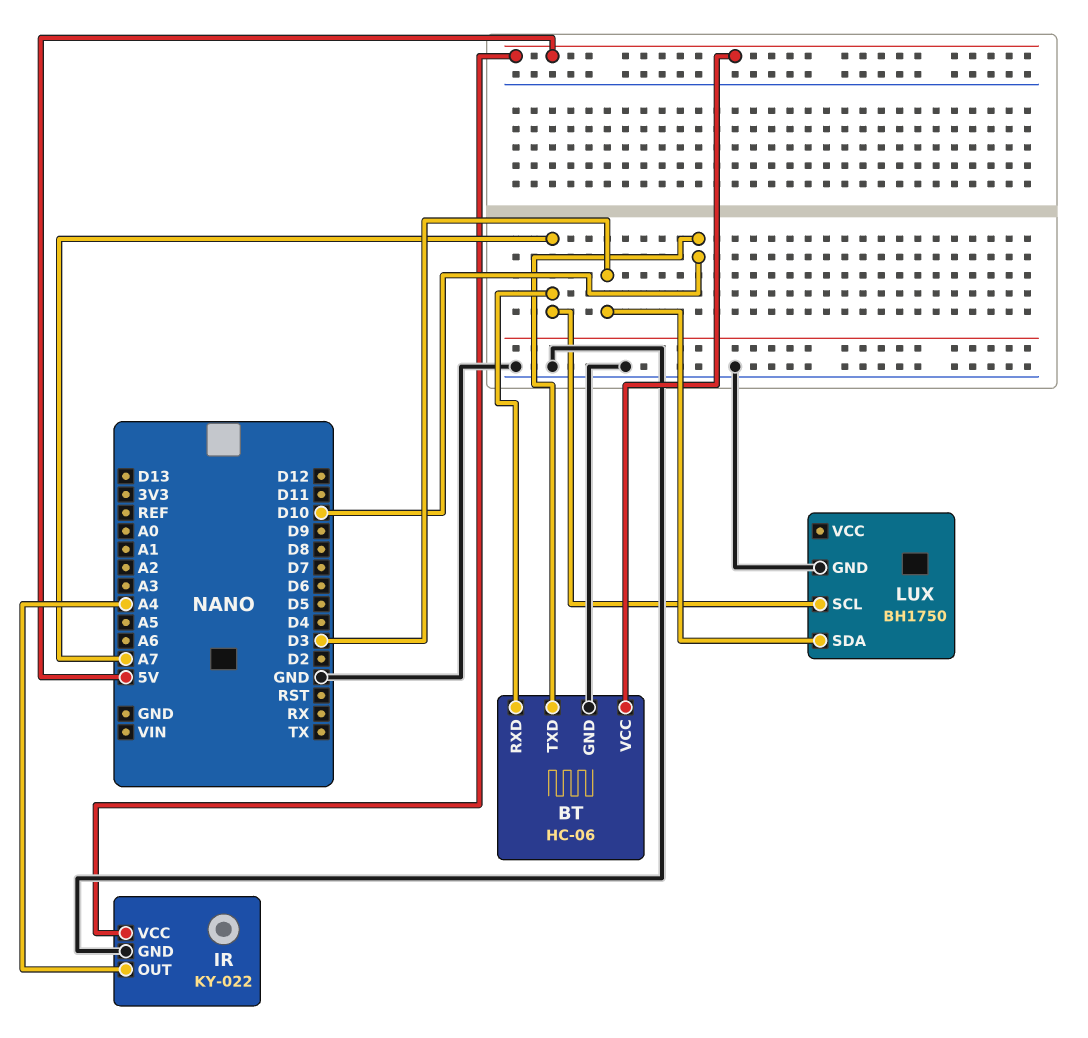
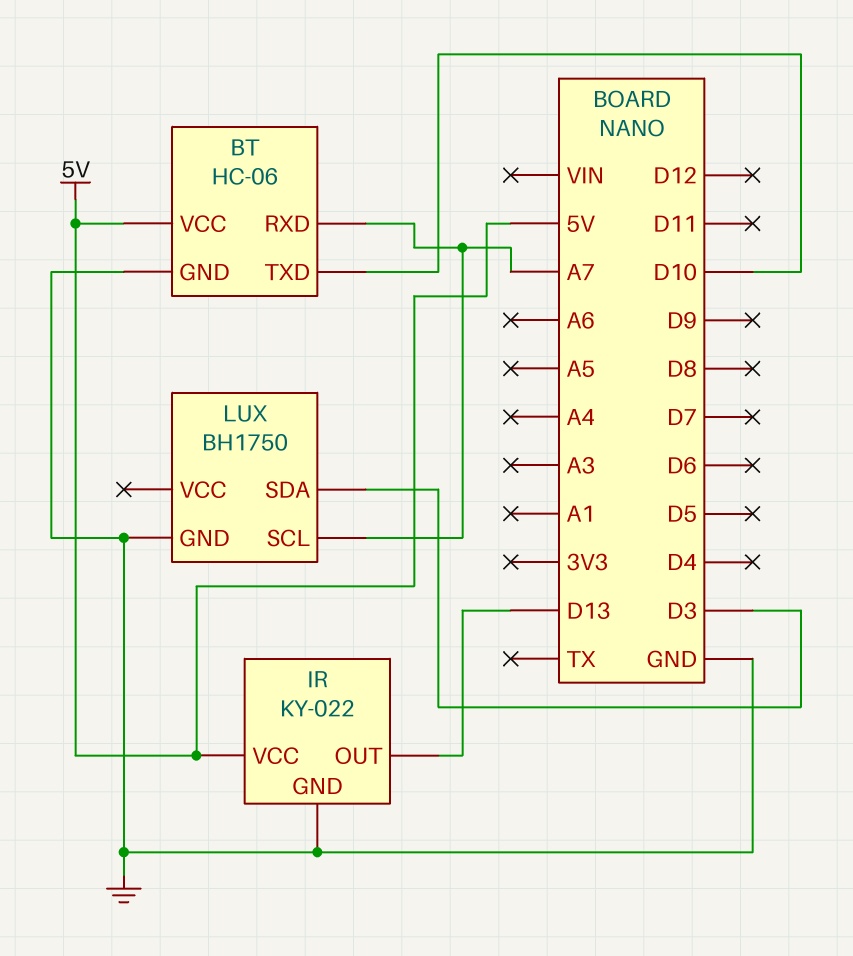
IR pin OUT: A4 -> D13

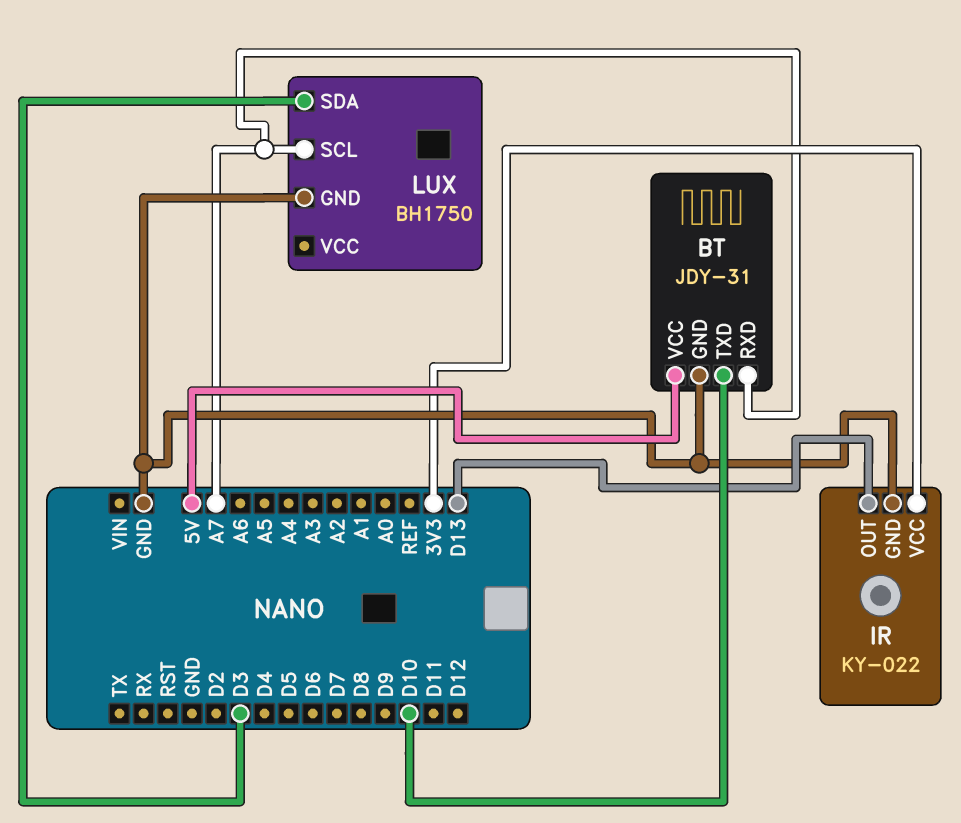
BT: HC-06 -> JDY-31
IR pin VCC: 5V -> 3V3

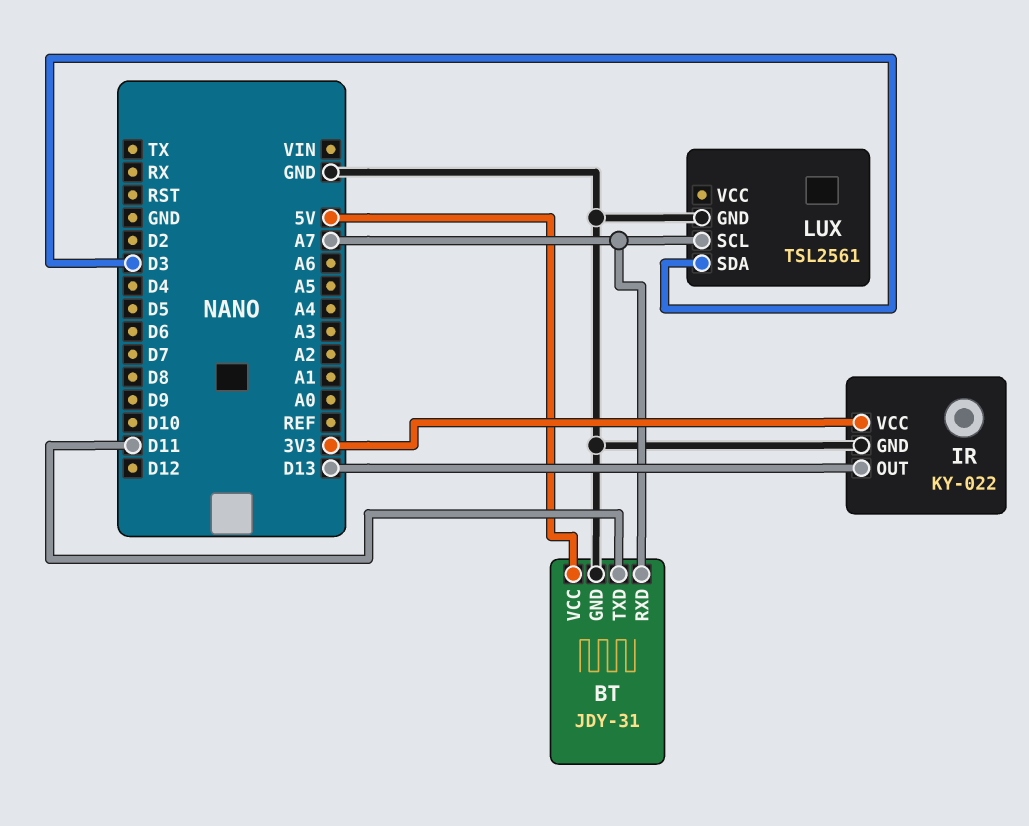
BT pin TXD: D10 -> D11
LUX: BH1750 -> TSL2561

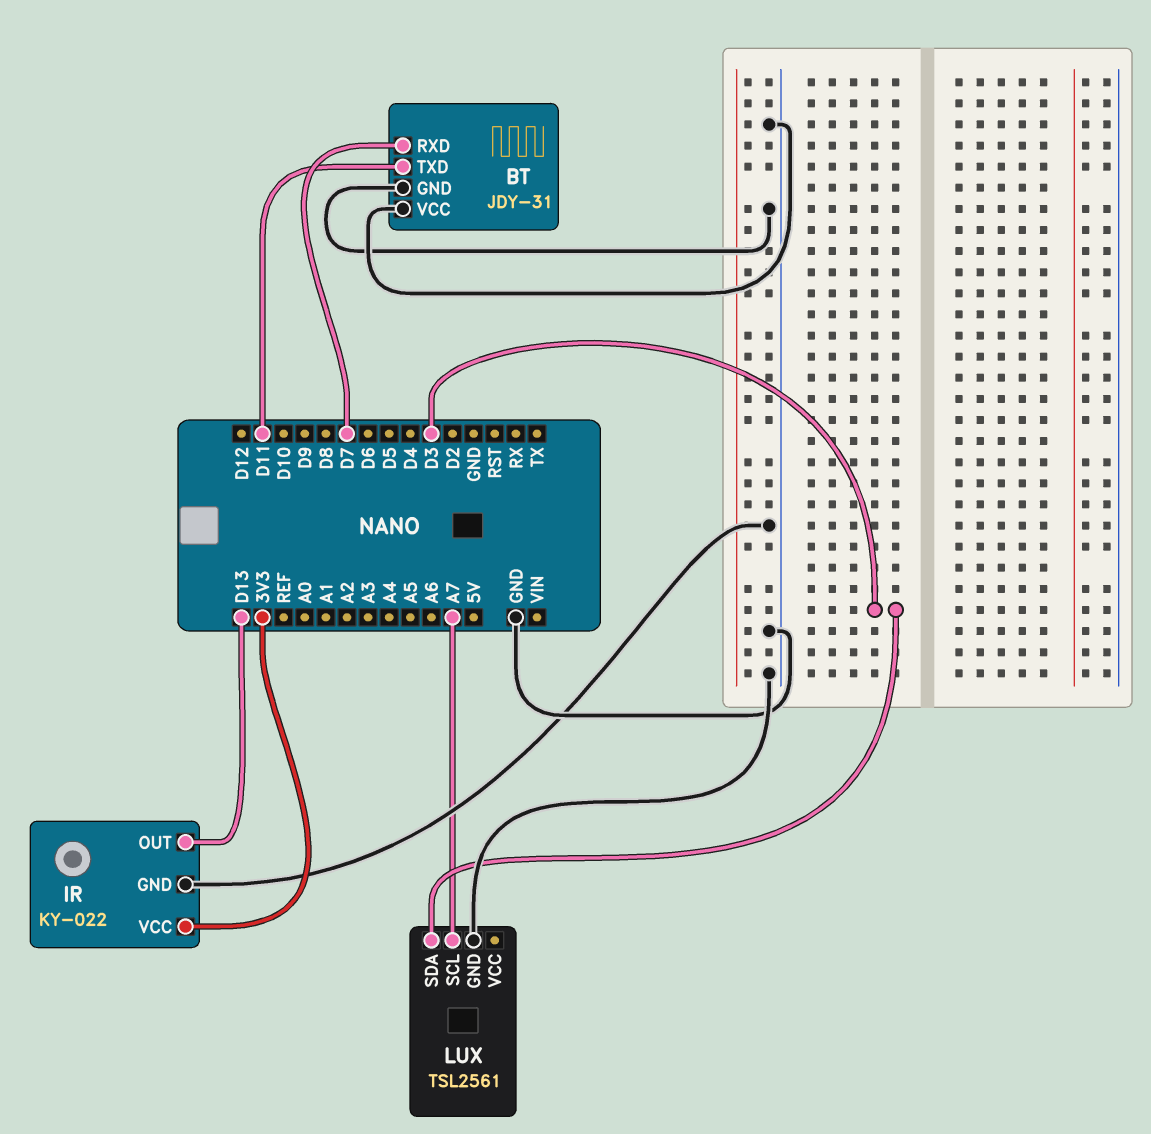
BT pin RXD: A7 -> D7
BT pin VCC: 5V -> GND

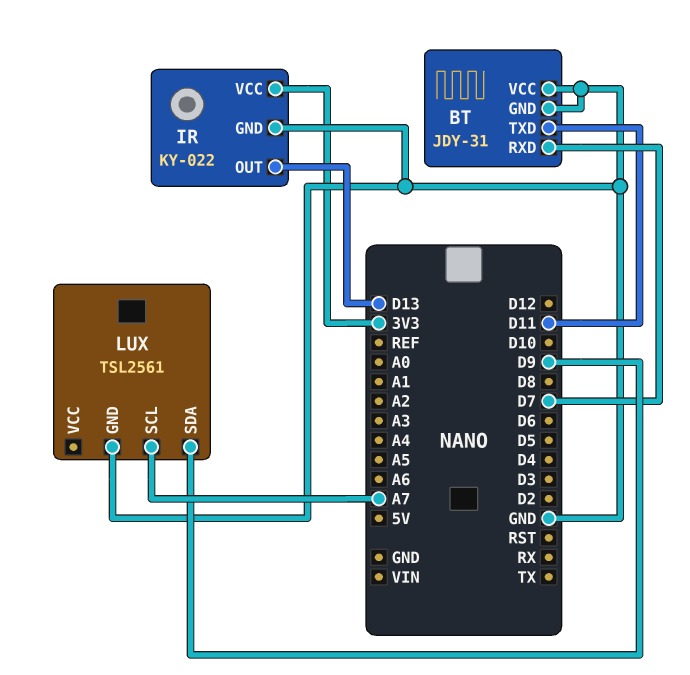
LUX pin SDA: D3 -> D9

